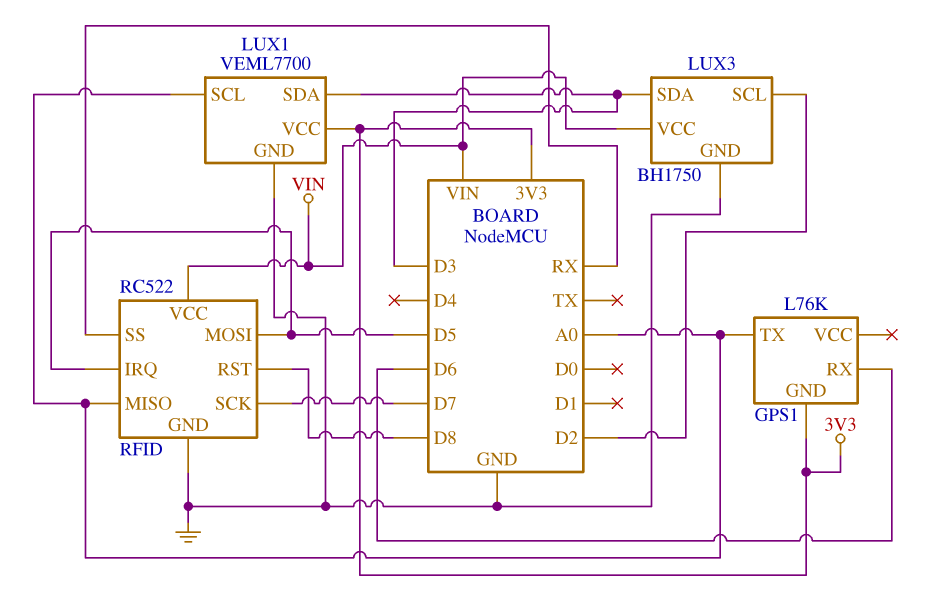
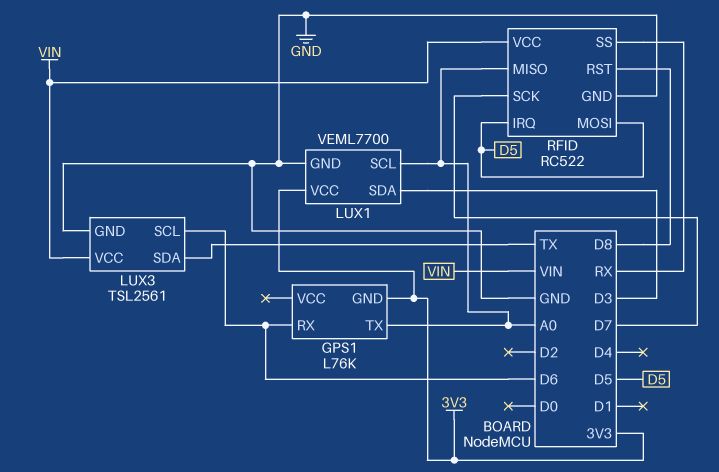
LUX3: BH1750 -> TSL2561
LUX3 pin SCL: D2 -> D6
LUX3 pin SDA: D3 -> TX

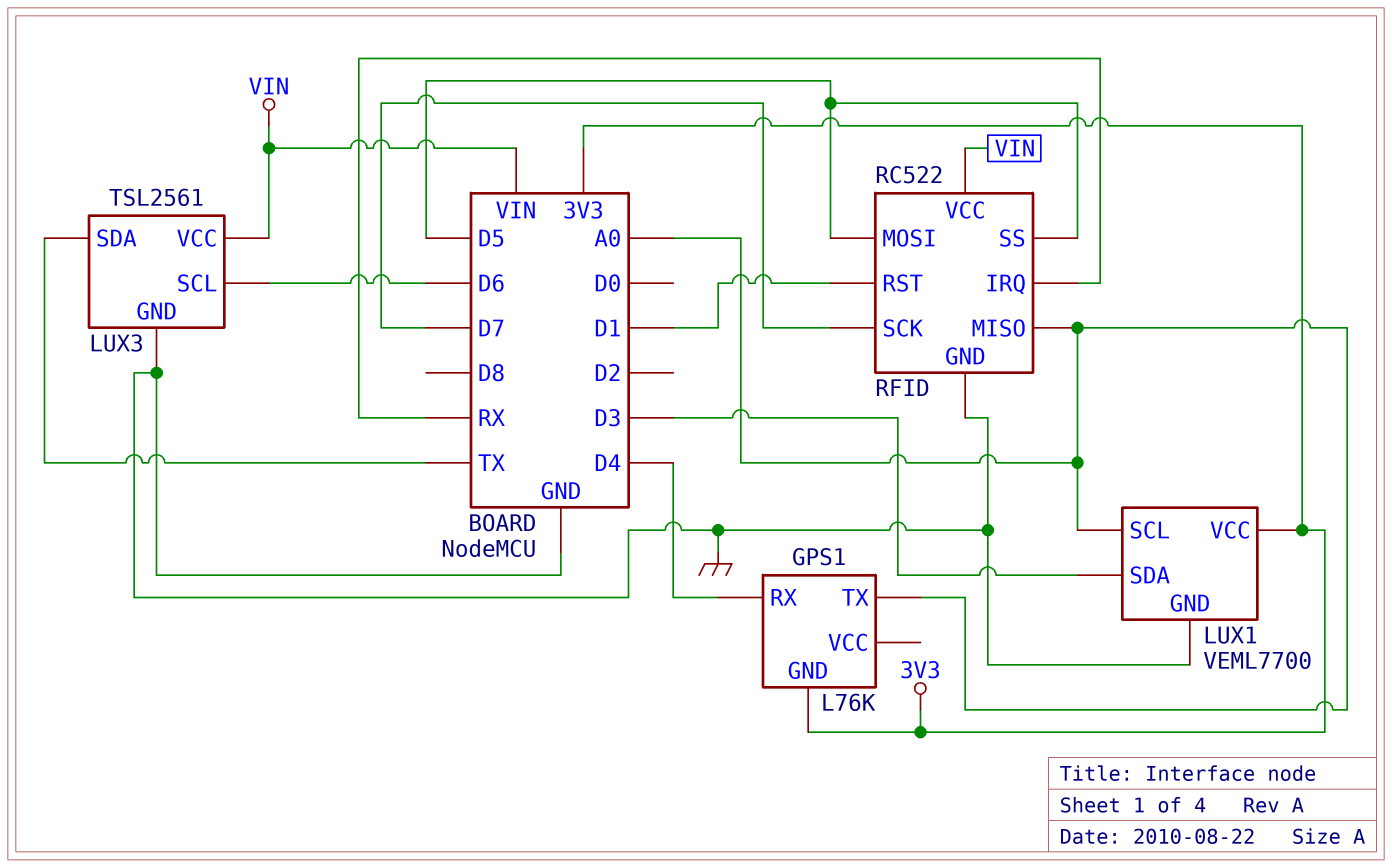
GPS1 pin RX: D6 -> D4
RFID pin IRQ: D5 -> RX
RFID pin RST: D8 -> D1
RFID pin SS: RX -> D5

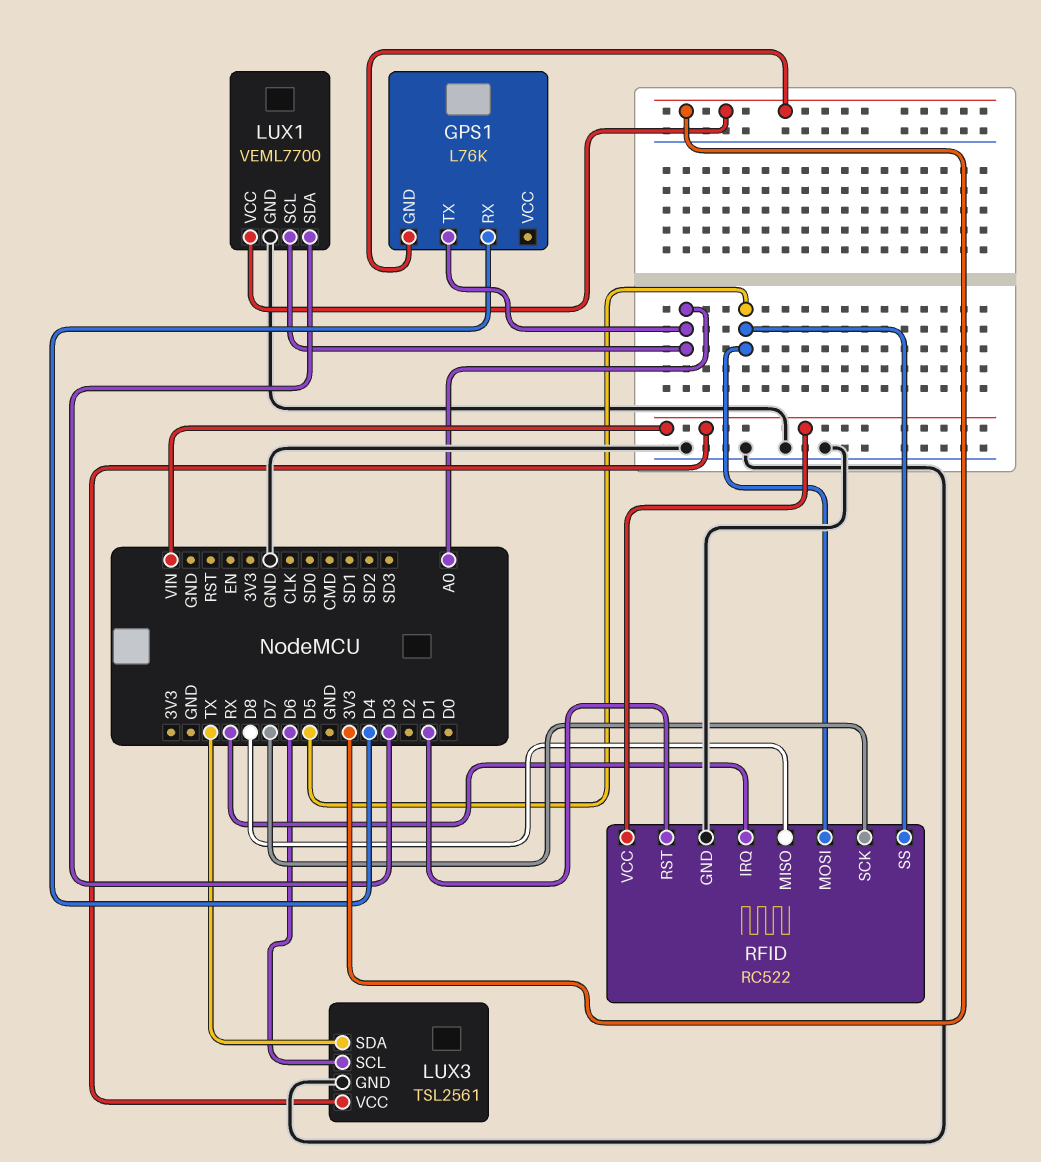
RFID pin MISO: A0 -> D8

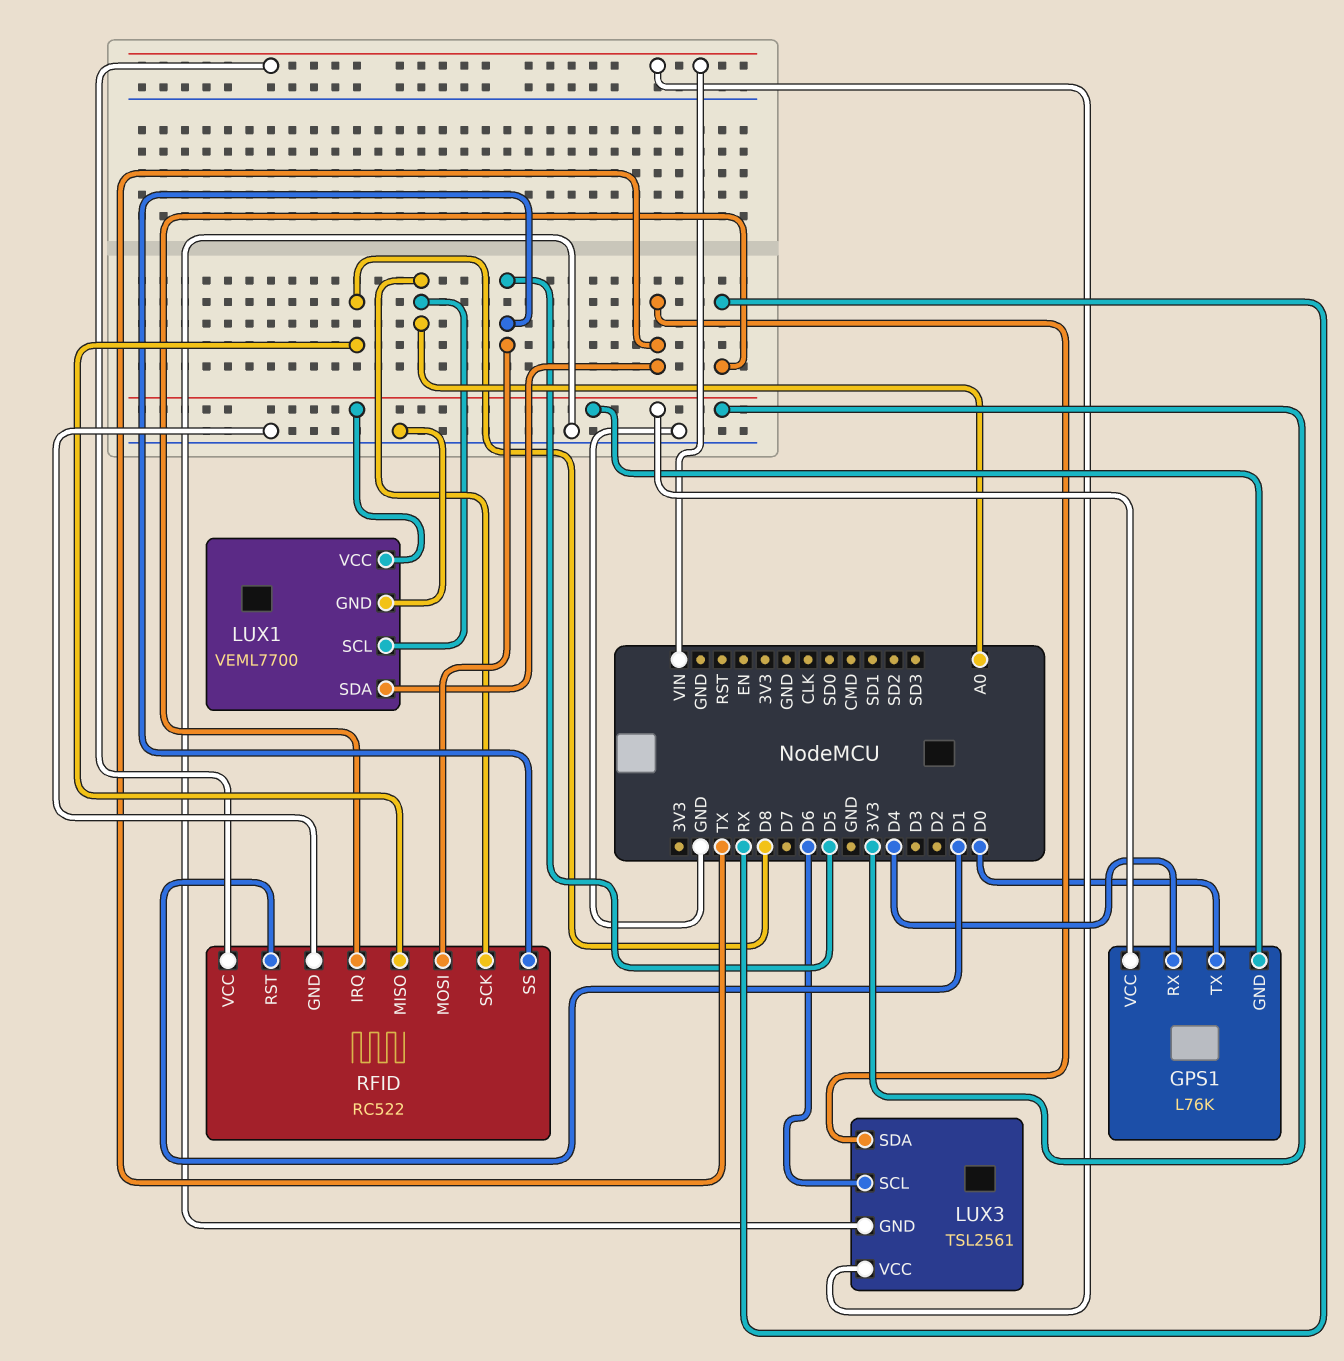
GPS1 pin TX: A0 -> D0
GPS1 pin VCC: none -> 3V3
LUX1 pin SDA: D3 -> TX
RFID pin SCK: D7 -> A0

